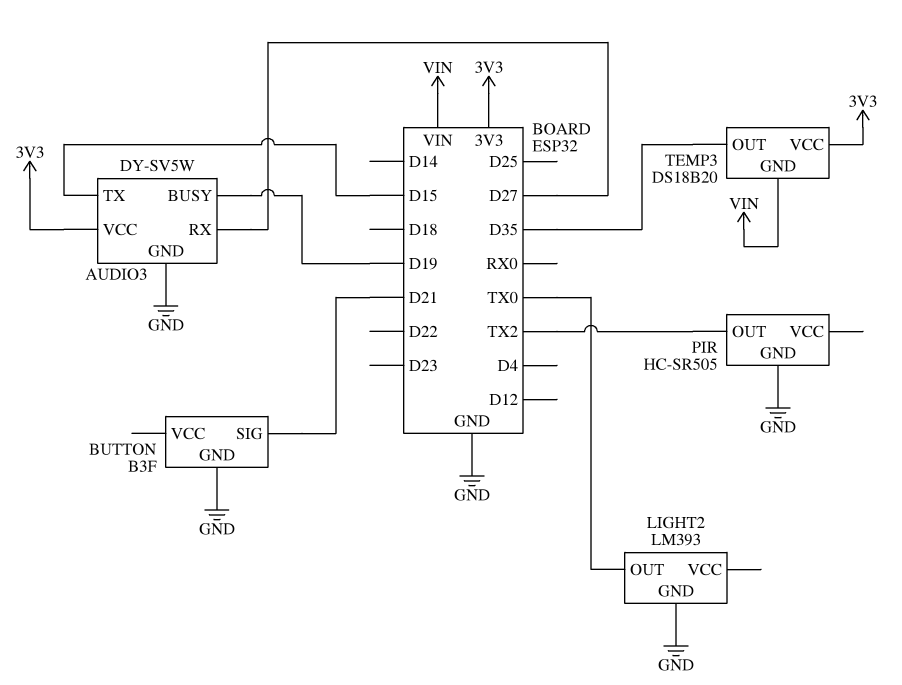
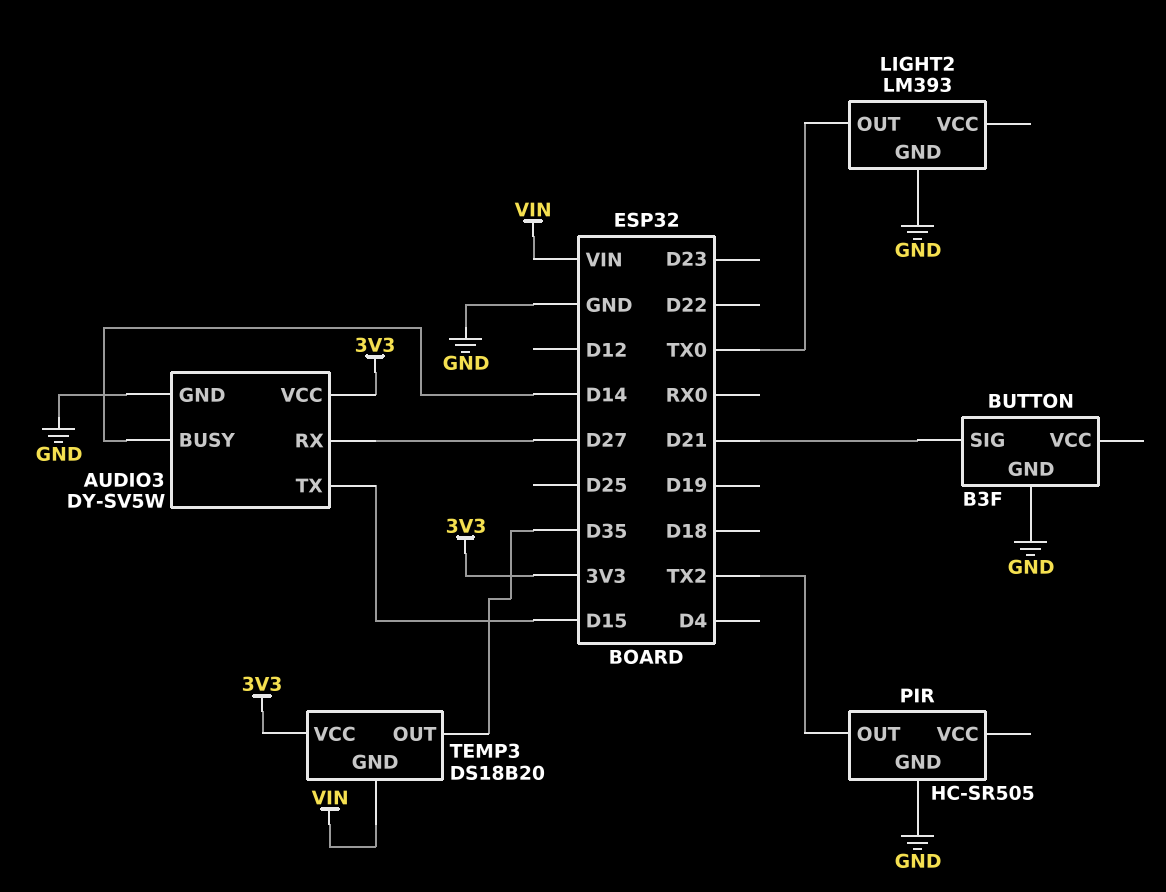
AUDIO3 pin BUSY: D19 -> D14

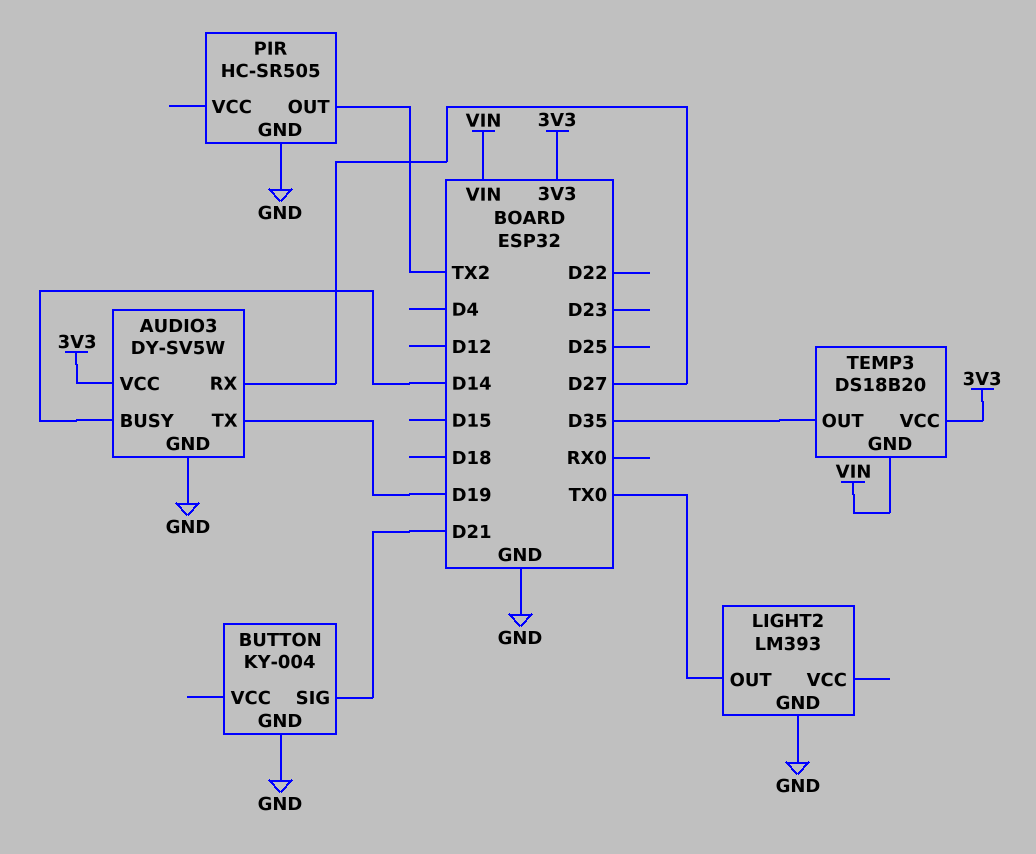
AUDIO3 pin TX: D15 -> D19
BUTTON: B3F -> KY-004

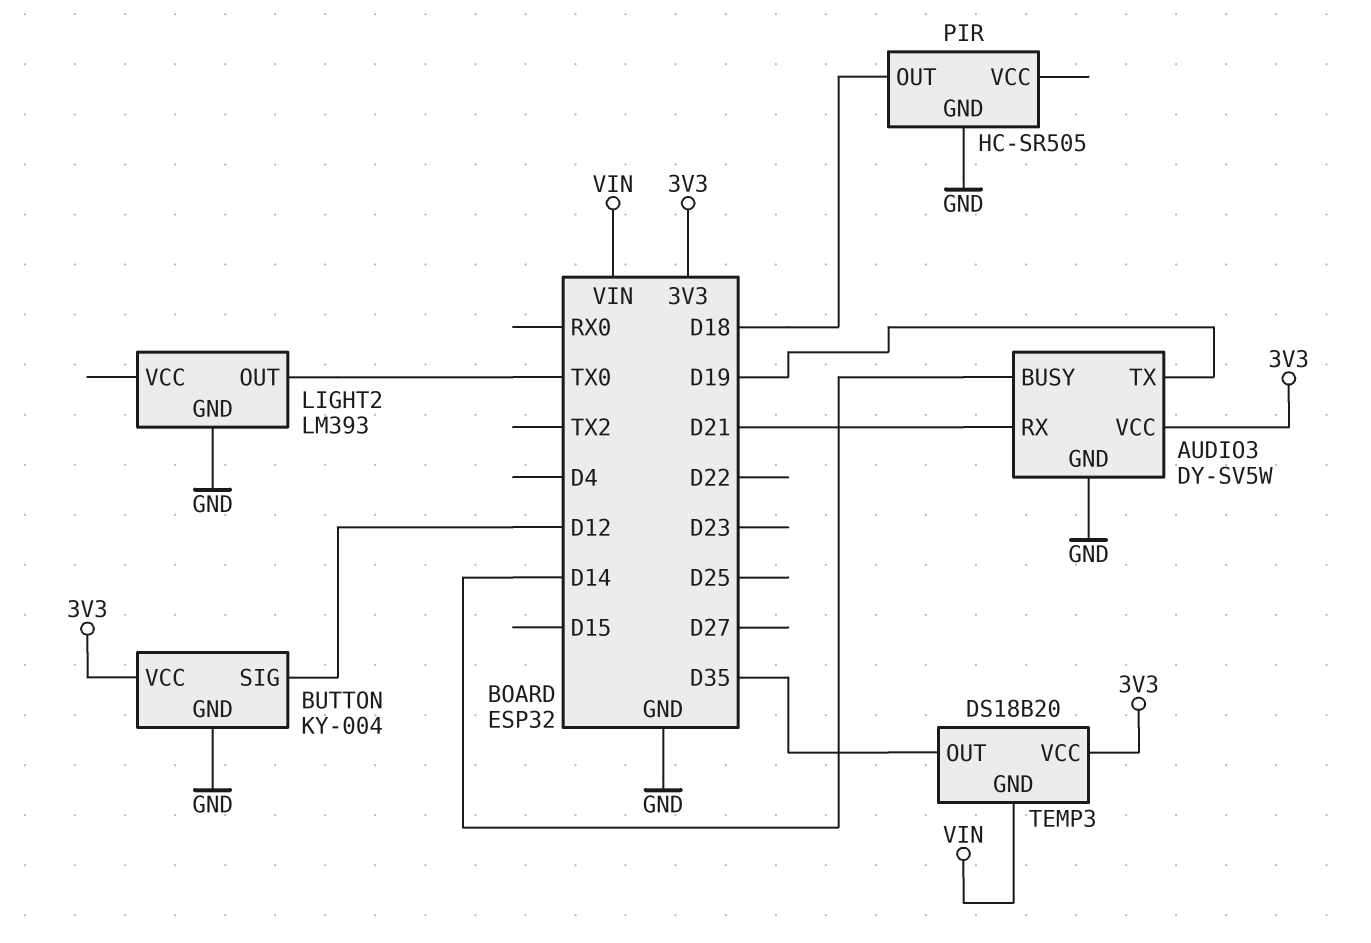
AUDIO3 pin RX: D27 -> D21
BUTTON pin SIG: D21 -> D12
BUTTON pin VCC: none -> 3V3
PIR pin OUT: TX2 -> D18

